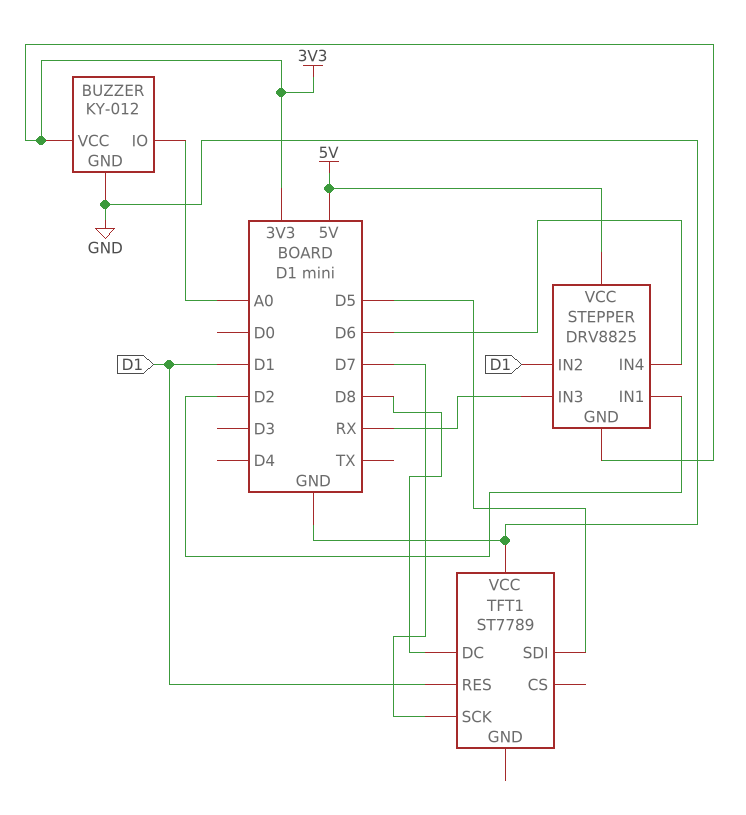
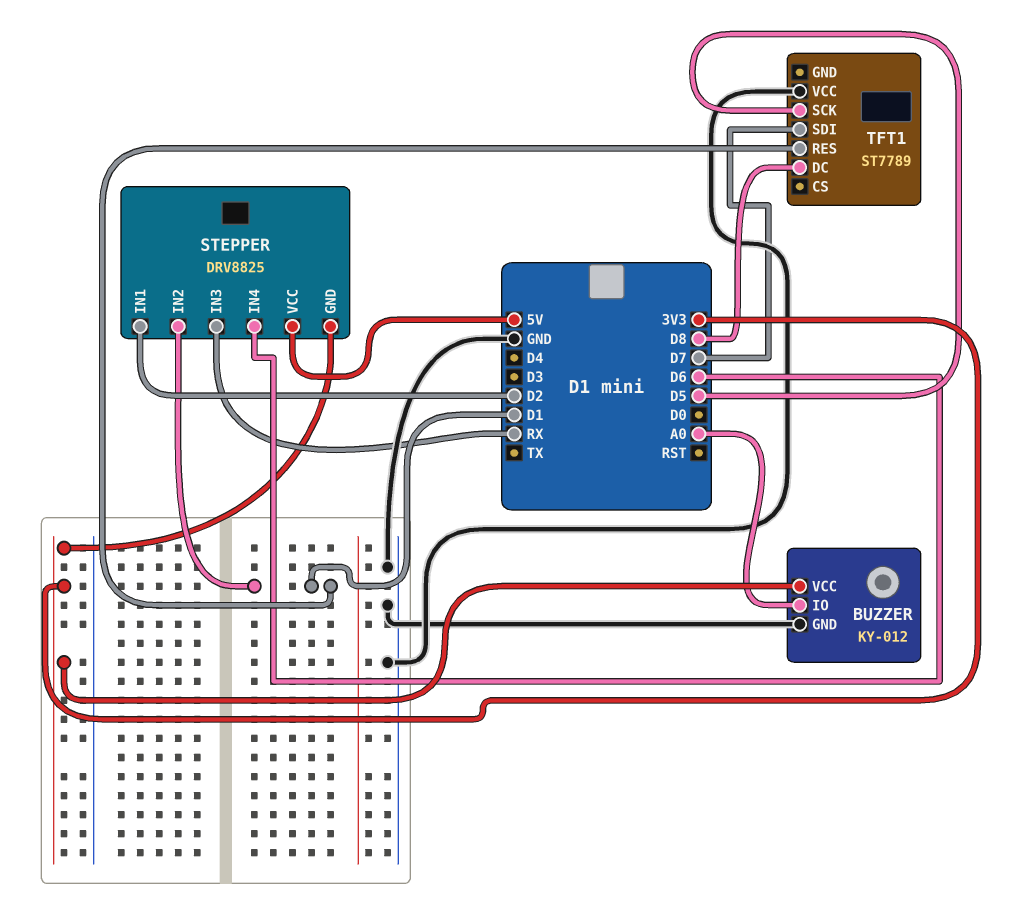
TFT1 pin SCK: D7 -> D5
TFT1 pin SDI: D5 -> D7

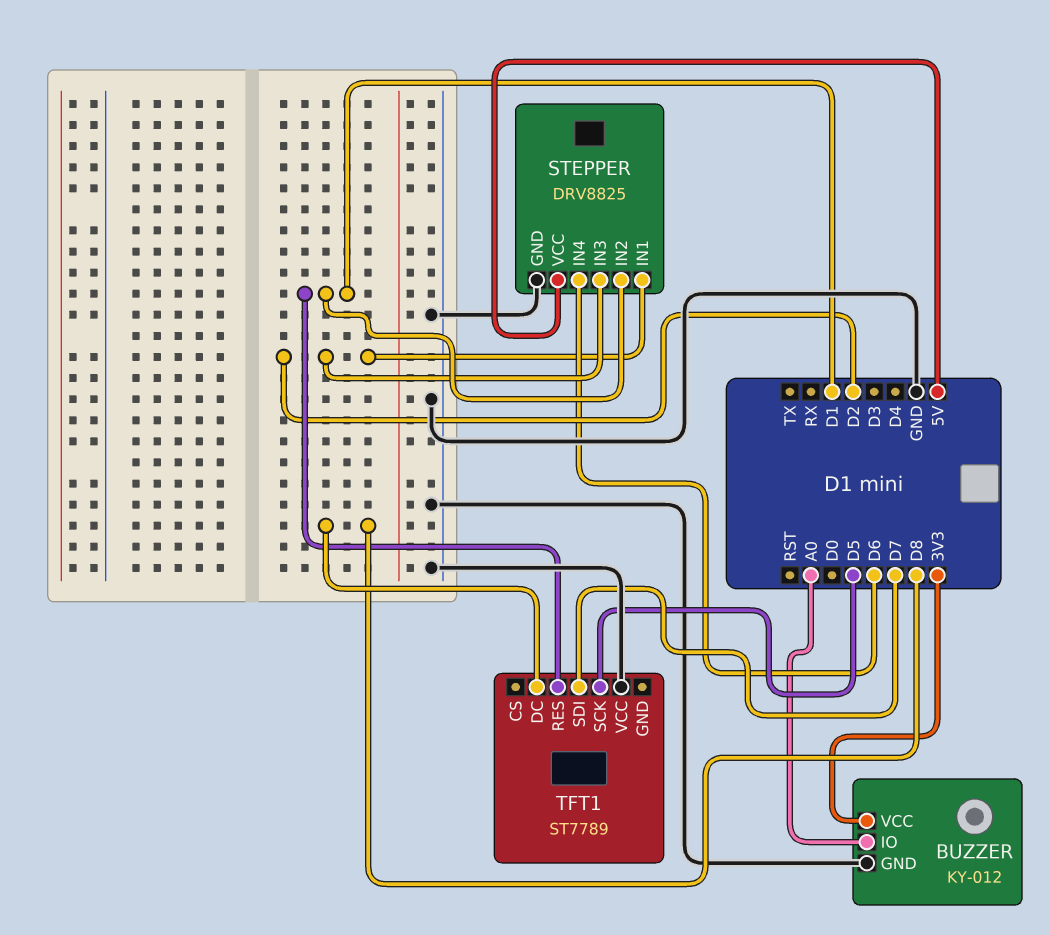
STEPPER pin GND: 3V3 -> GND
STEPPER pin IN3: RX -> D2

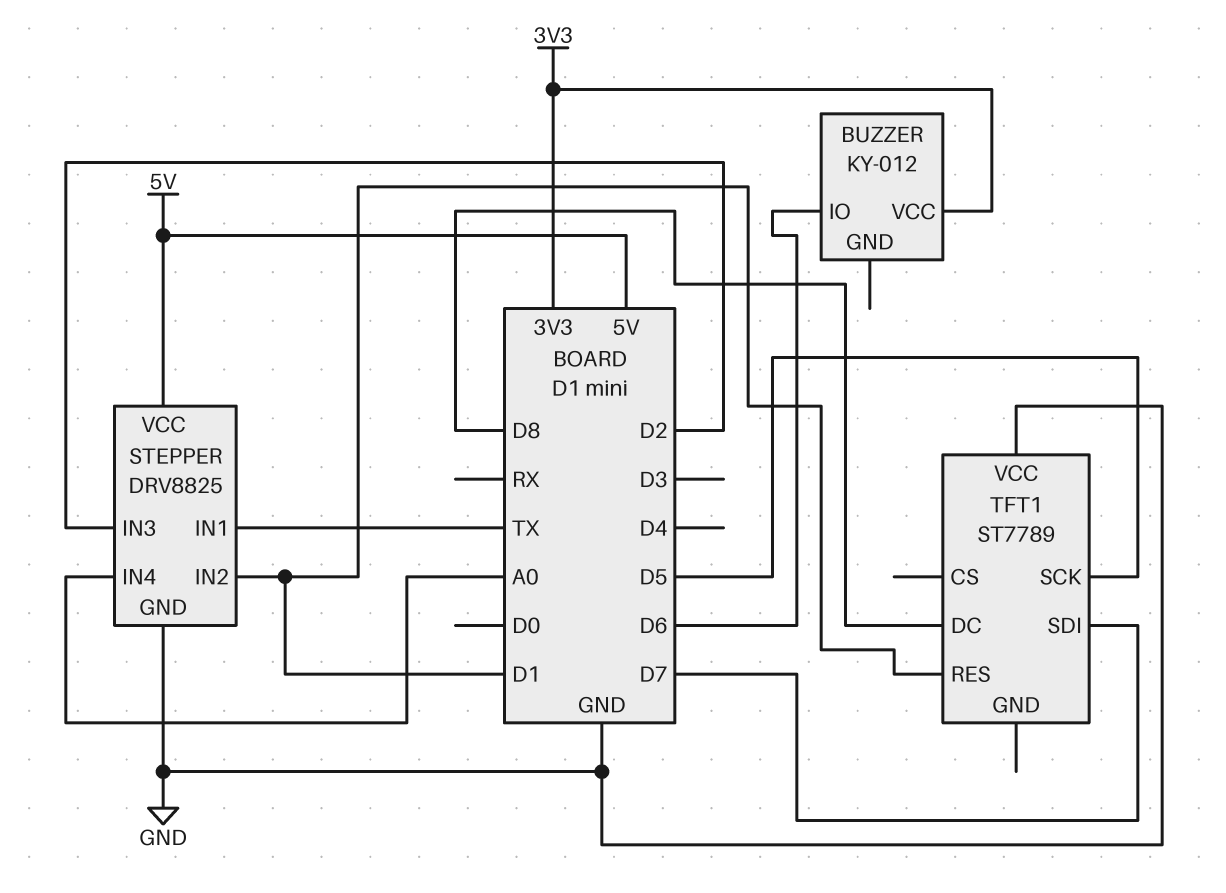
BUZZER pin GND: GND -> none
BUZZER pin IO: A0 -> D6
STEPPER pin IN1: D2 -> TX
STEPPER pin IN4: D6 -> A0

